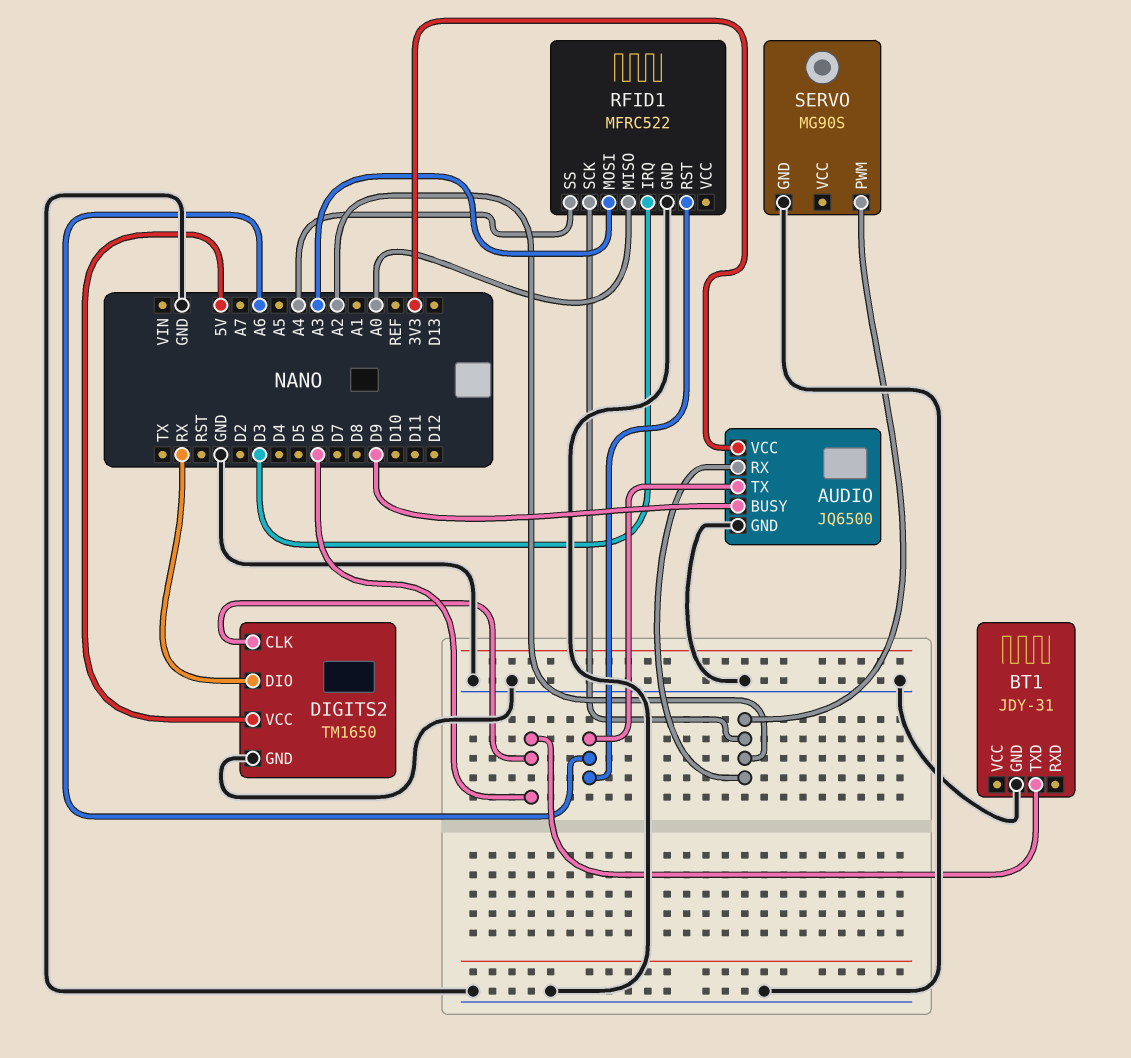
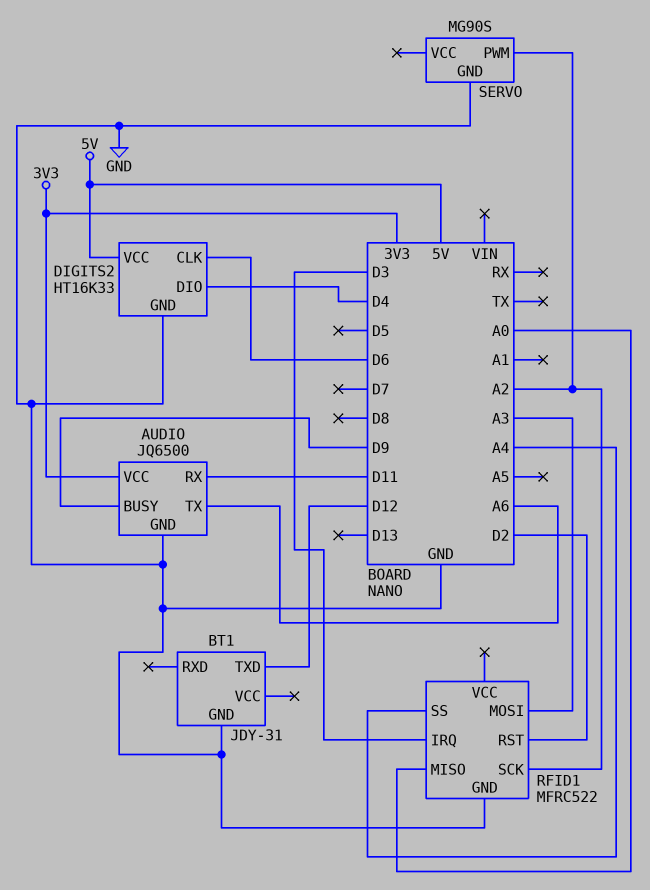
AUDIO pin RX: A2 -> D11
BT1 pin TXD: D6 -> D12
DIGITS2: TM1650 -> HT16K33
DIGITS2 pin DIO: RX -> D4
RFID1 pin RST: A6 -> D2

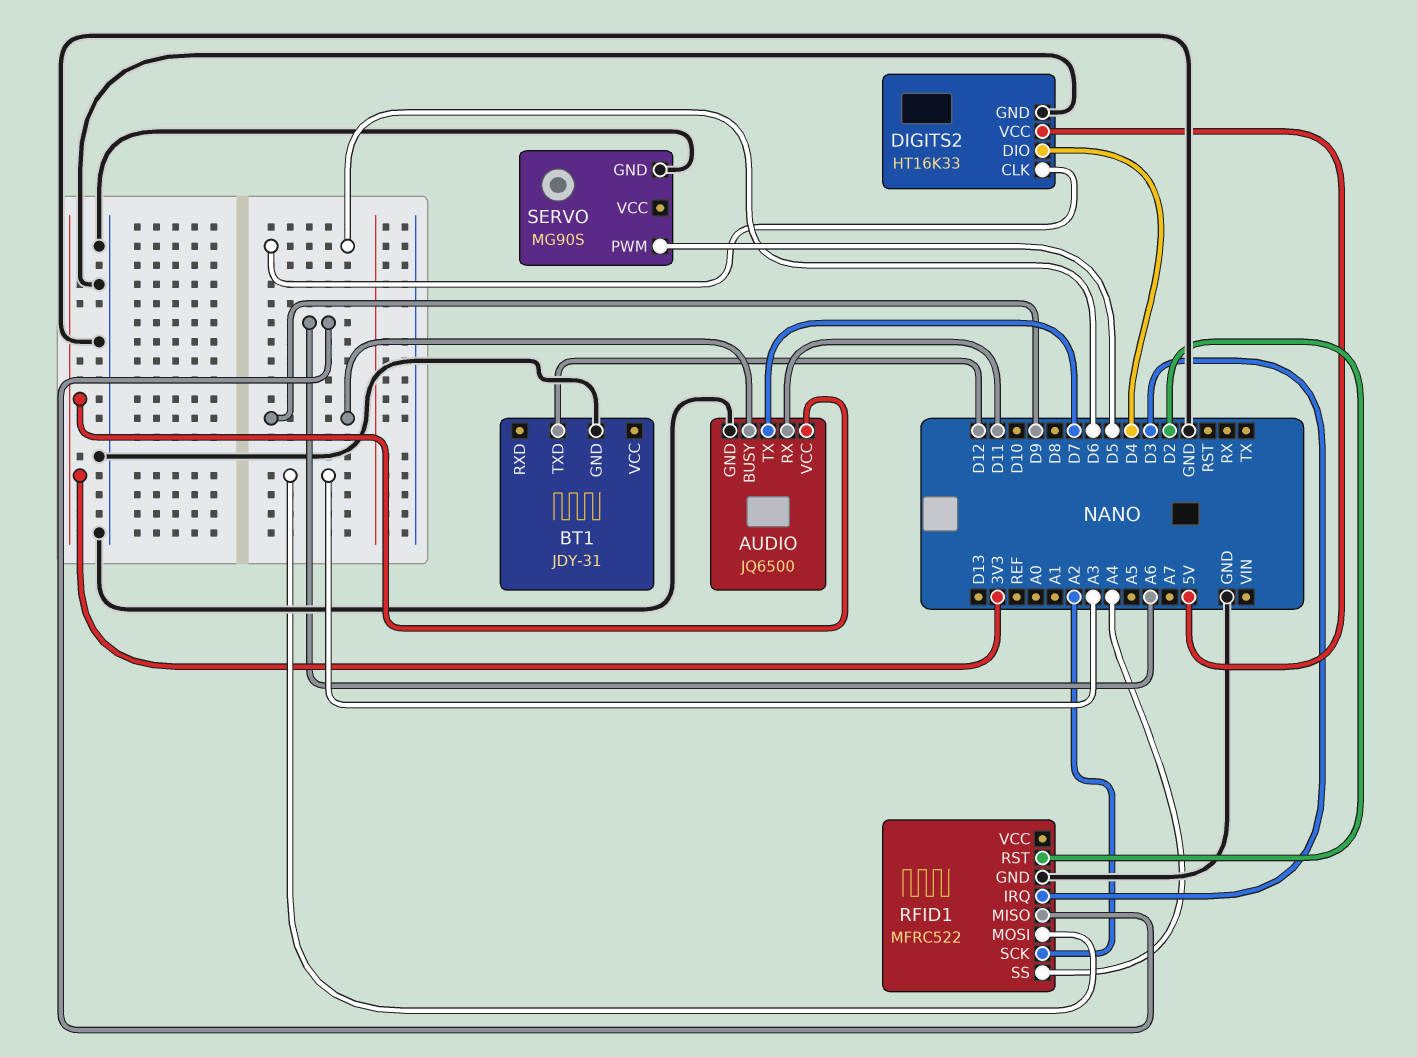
AUDIO pin TX: A6 -> D7
RFID1 pin MISO: A0 -> A6
SERVO pin PWM: A2 -> D5

